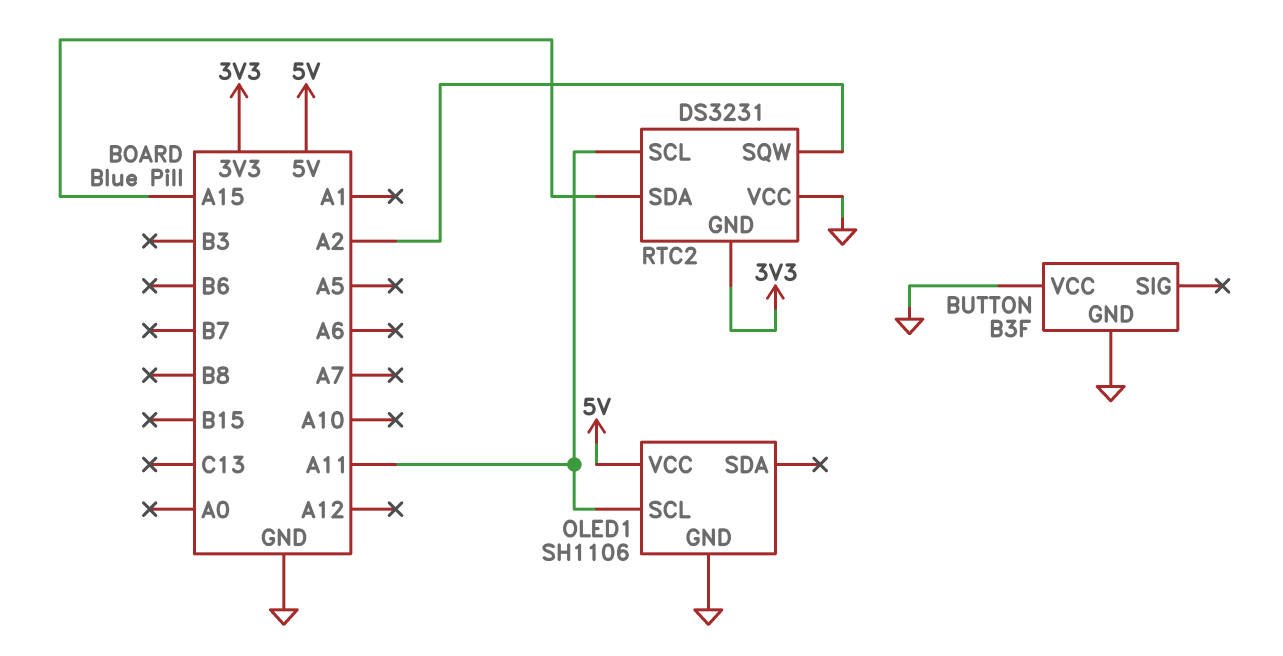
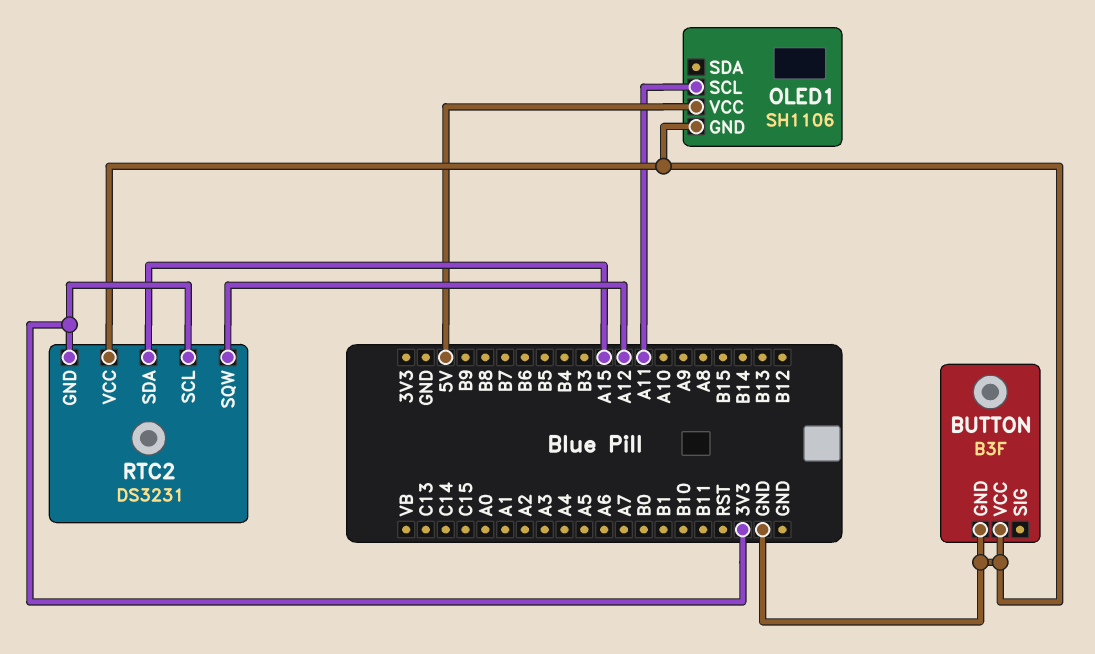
RTC2 pin SCL: A11 -> 3V3
RTC2 pin SQW: A2 -> A12

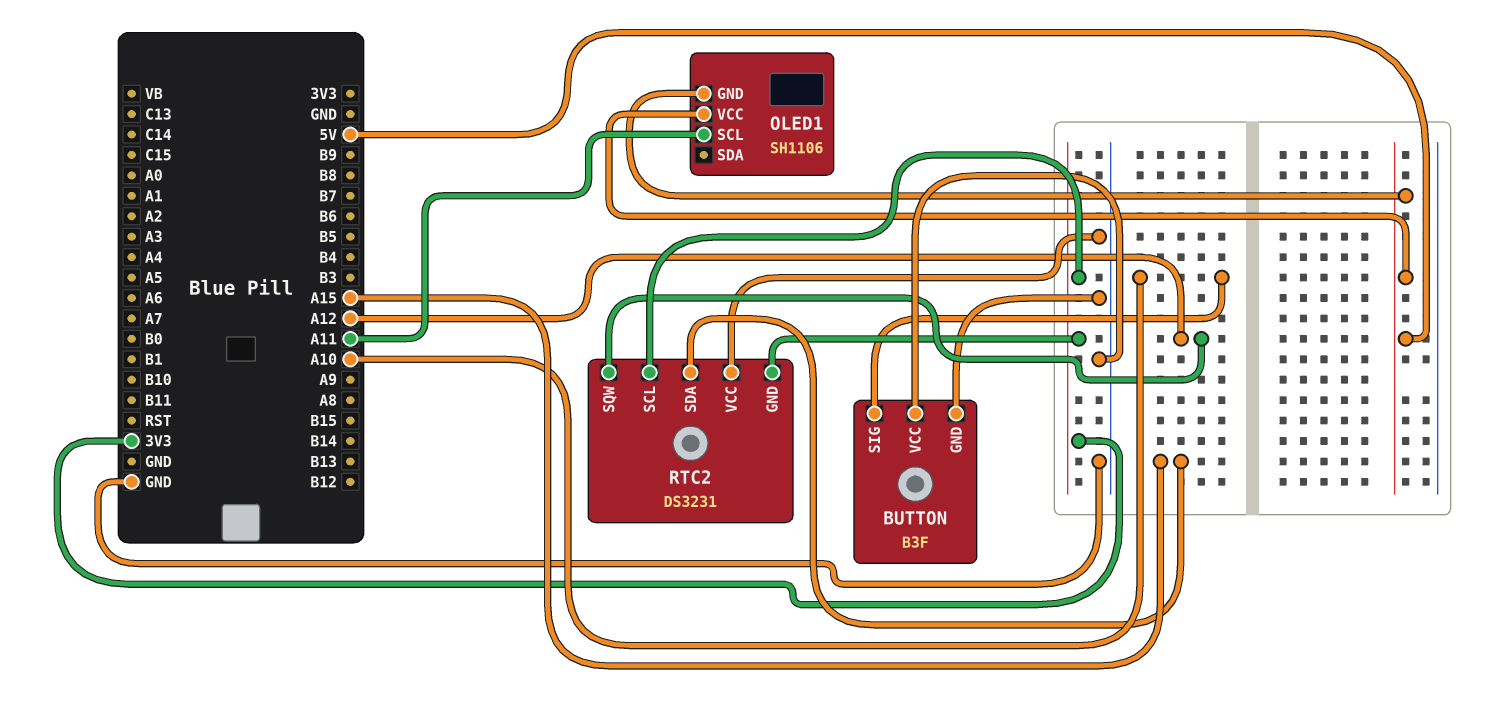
BUTTON pin SIG: none -> A10
OLED1 pin GND: GND -> 5V

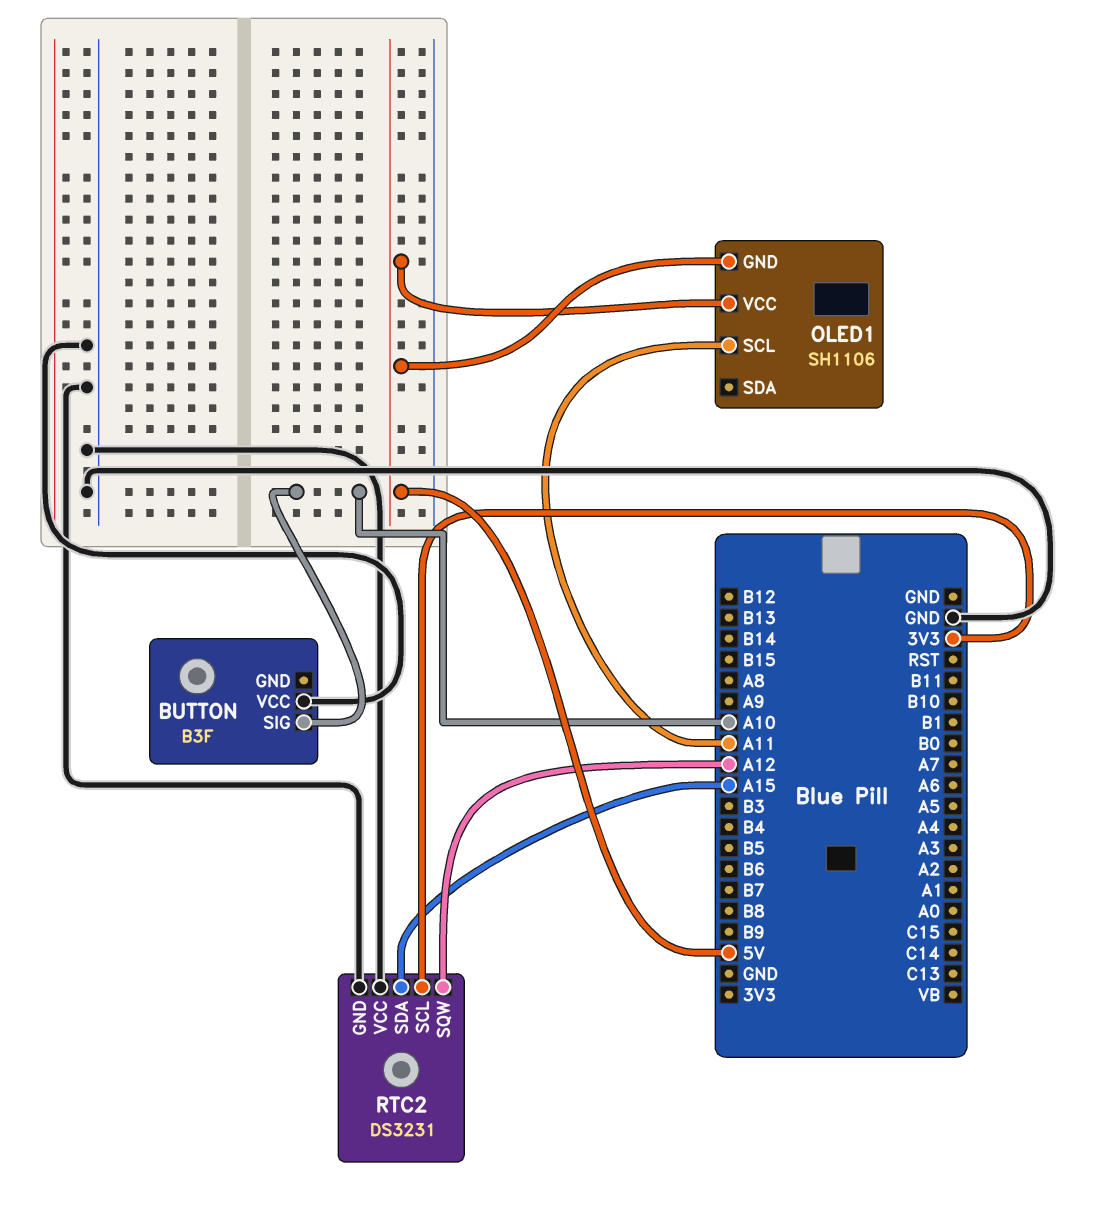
BUTTON pin GND: GND -> none
RTC2 pin GND: 3V3 -> GND

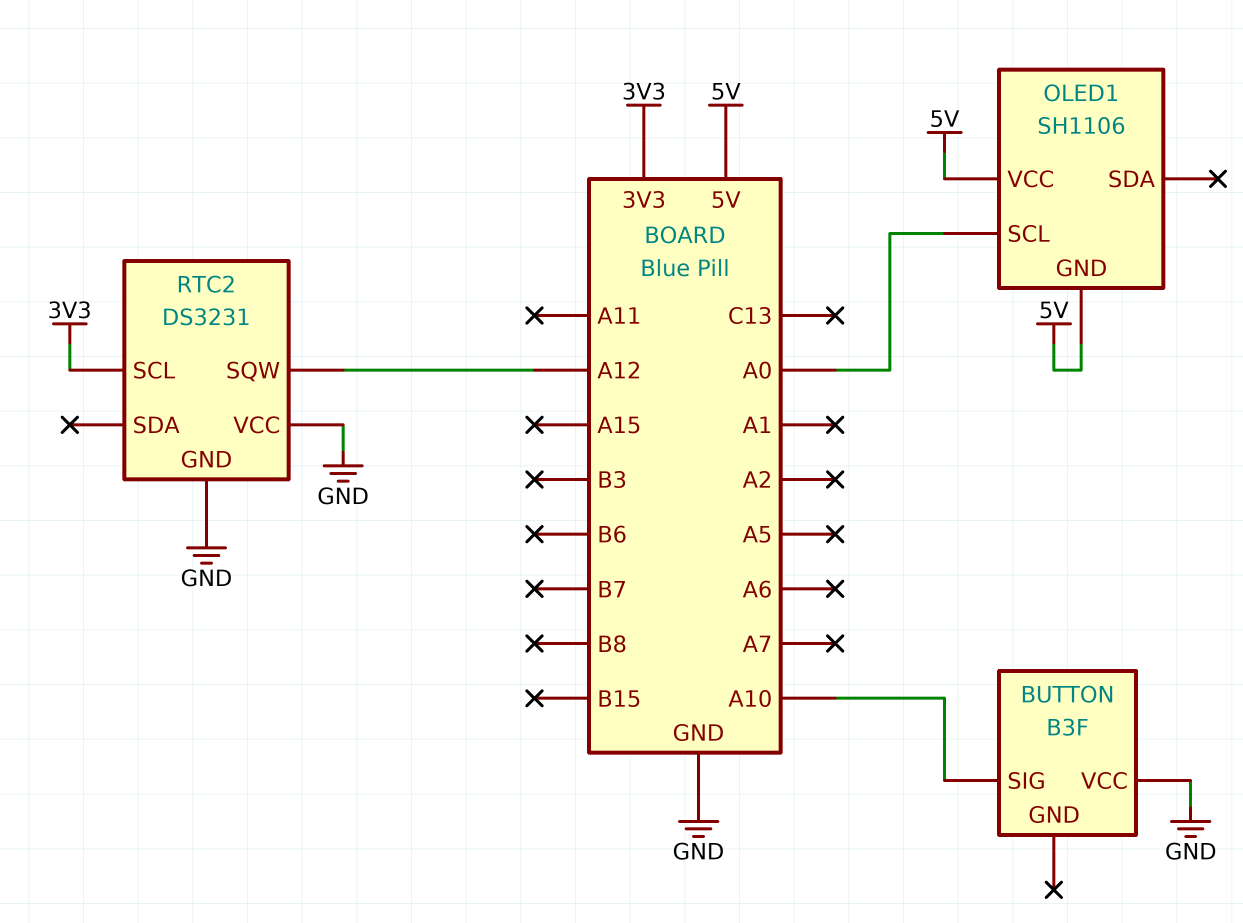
OLED1 pin SCL: A11 -> A0
RTC2 pin SDA: A15 -> none

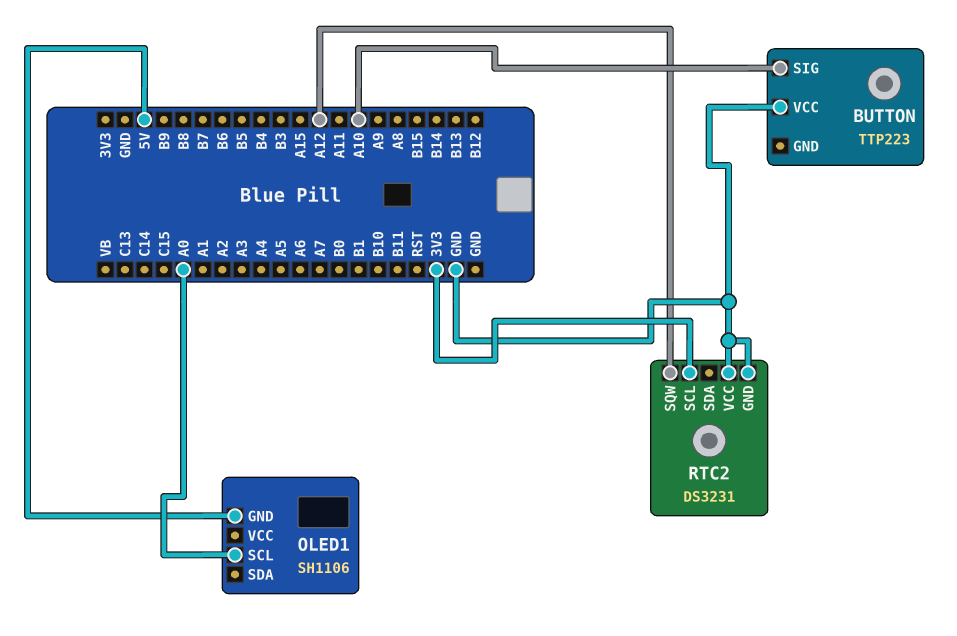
BUTTON: B3F -> TTP223
OLED1 pin VCC: 5V -> none

